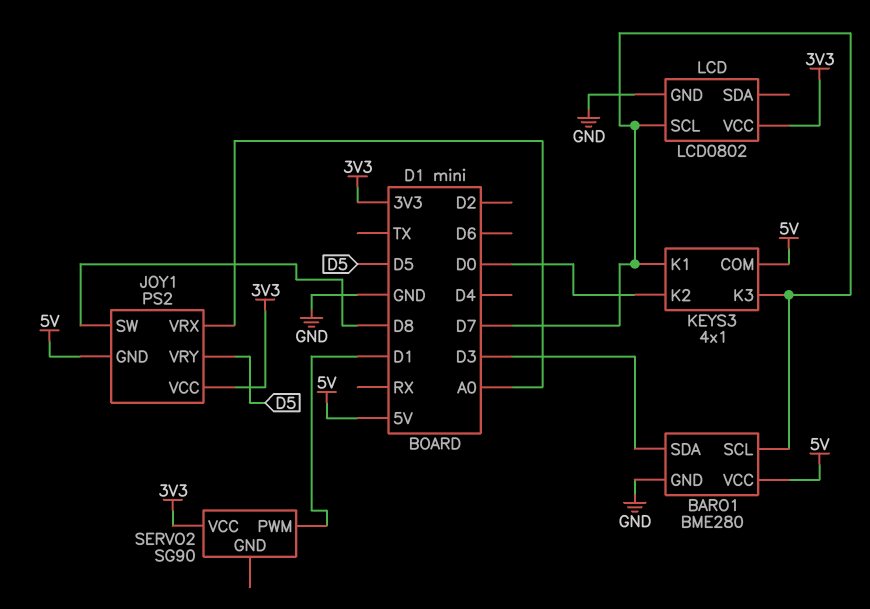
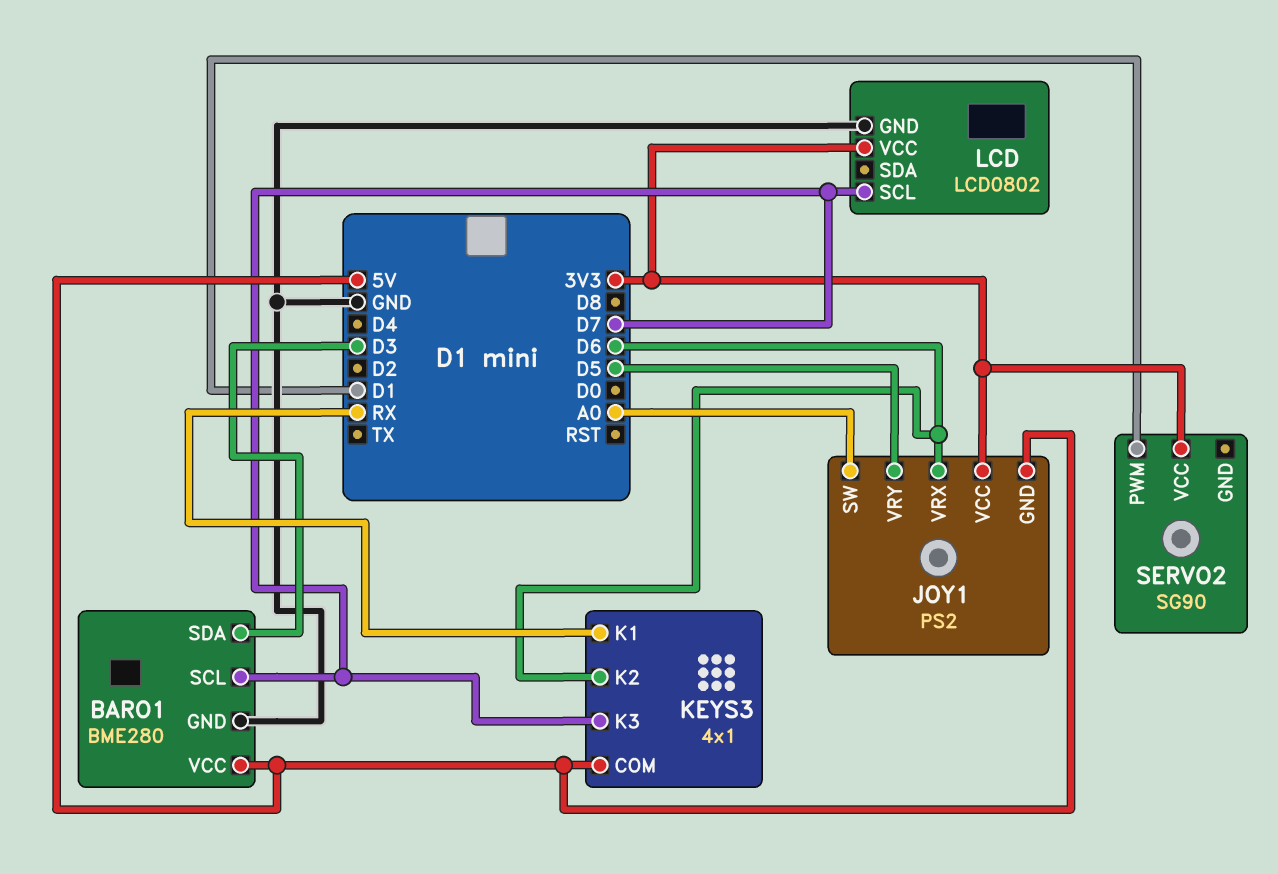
JOY1 pin SW: D8 -> A0
JOY1 pin VRX: A0 -> D6
KEYS3 pin K1: D7 -> RX
KEYS3 pin K2: D0 -> D6

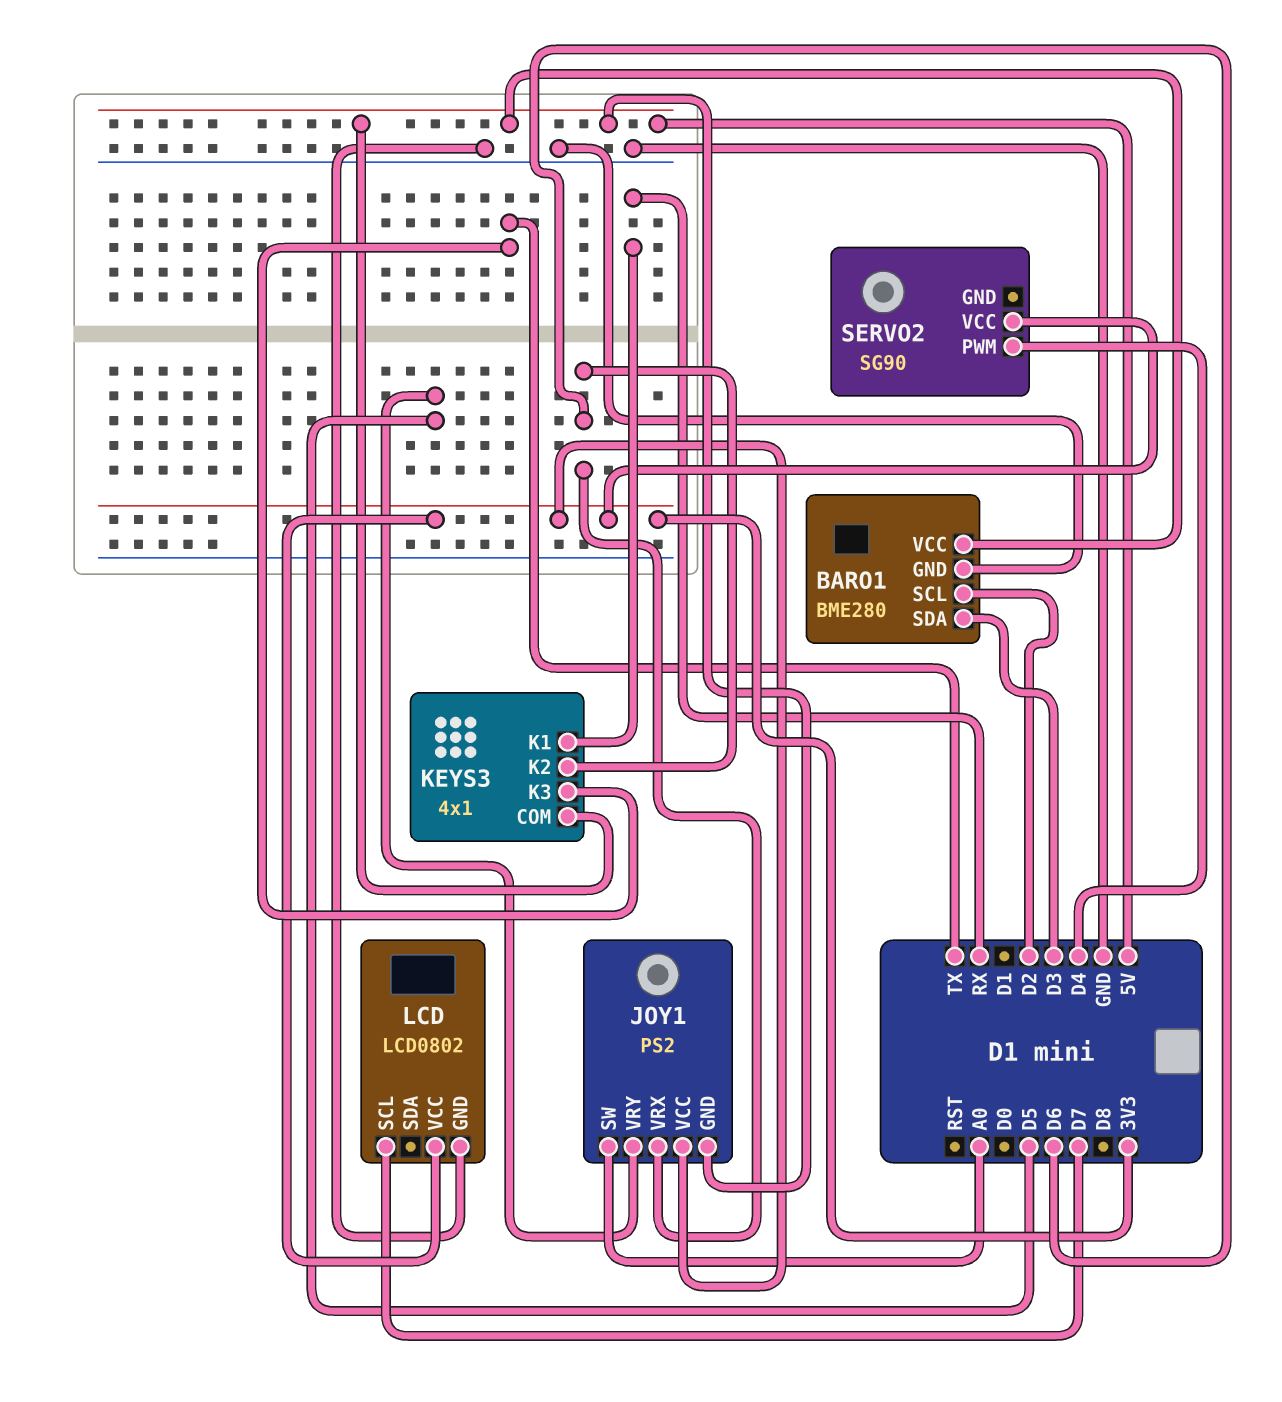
BARO1 pin SCL: D7 -> D2
KEYS3 pin K3: D7 -> TX
SERVO2 pin PWM: D1 -> D4

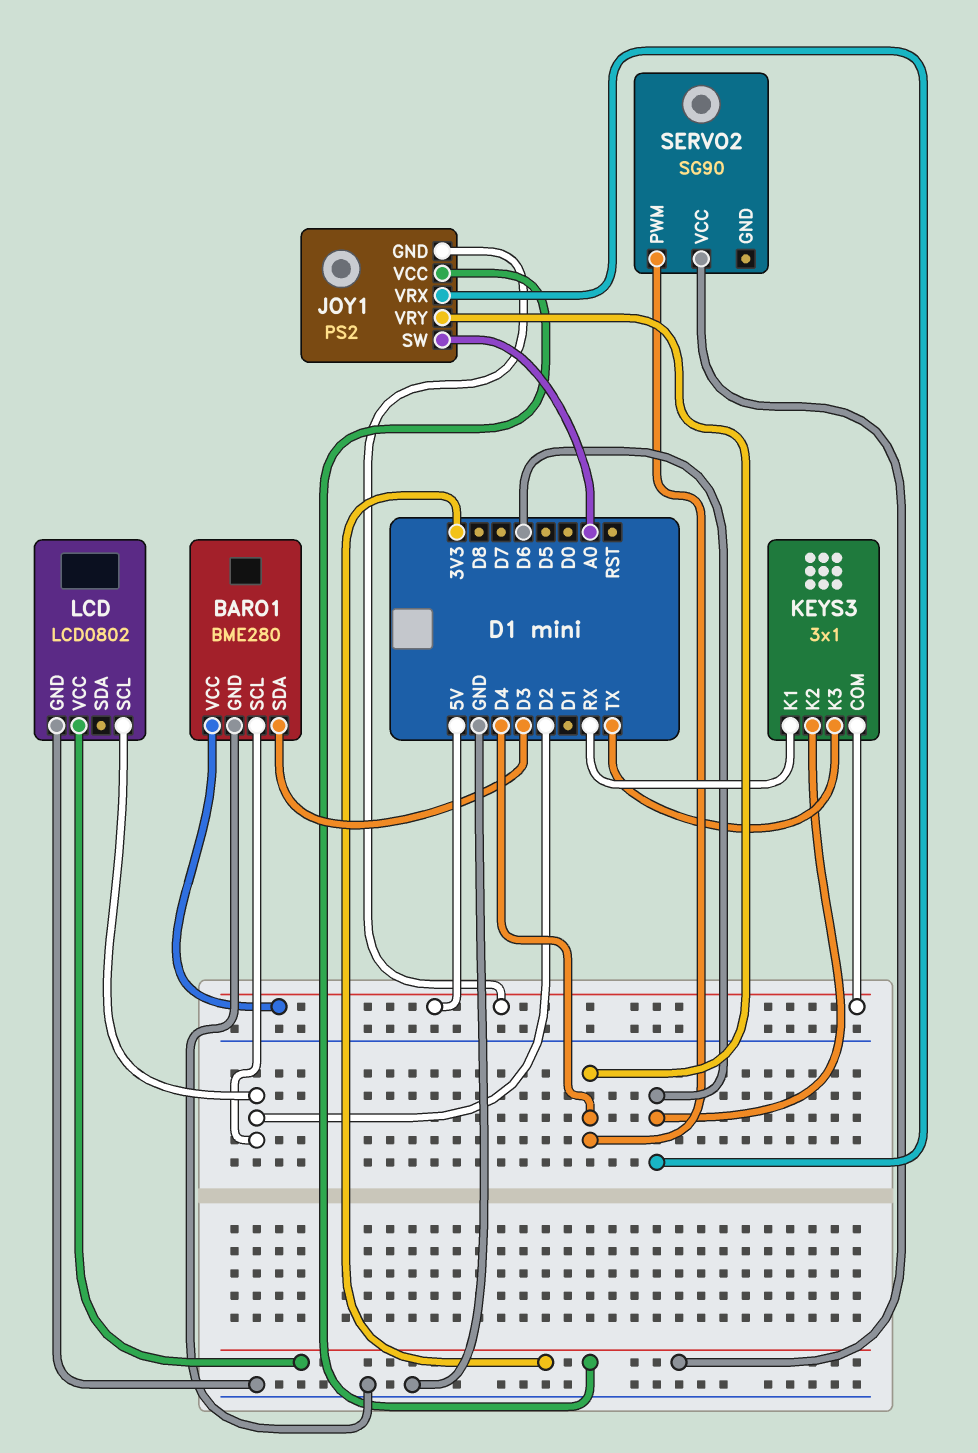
JOY1 pin VRY: D5 -> D4
KEYS3: 4x1 -> 3x1
LCD pin SCL: D7 -> D2

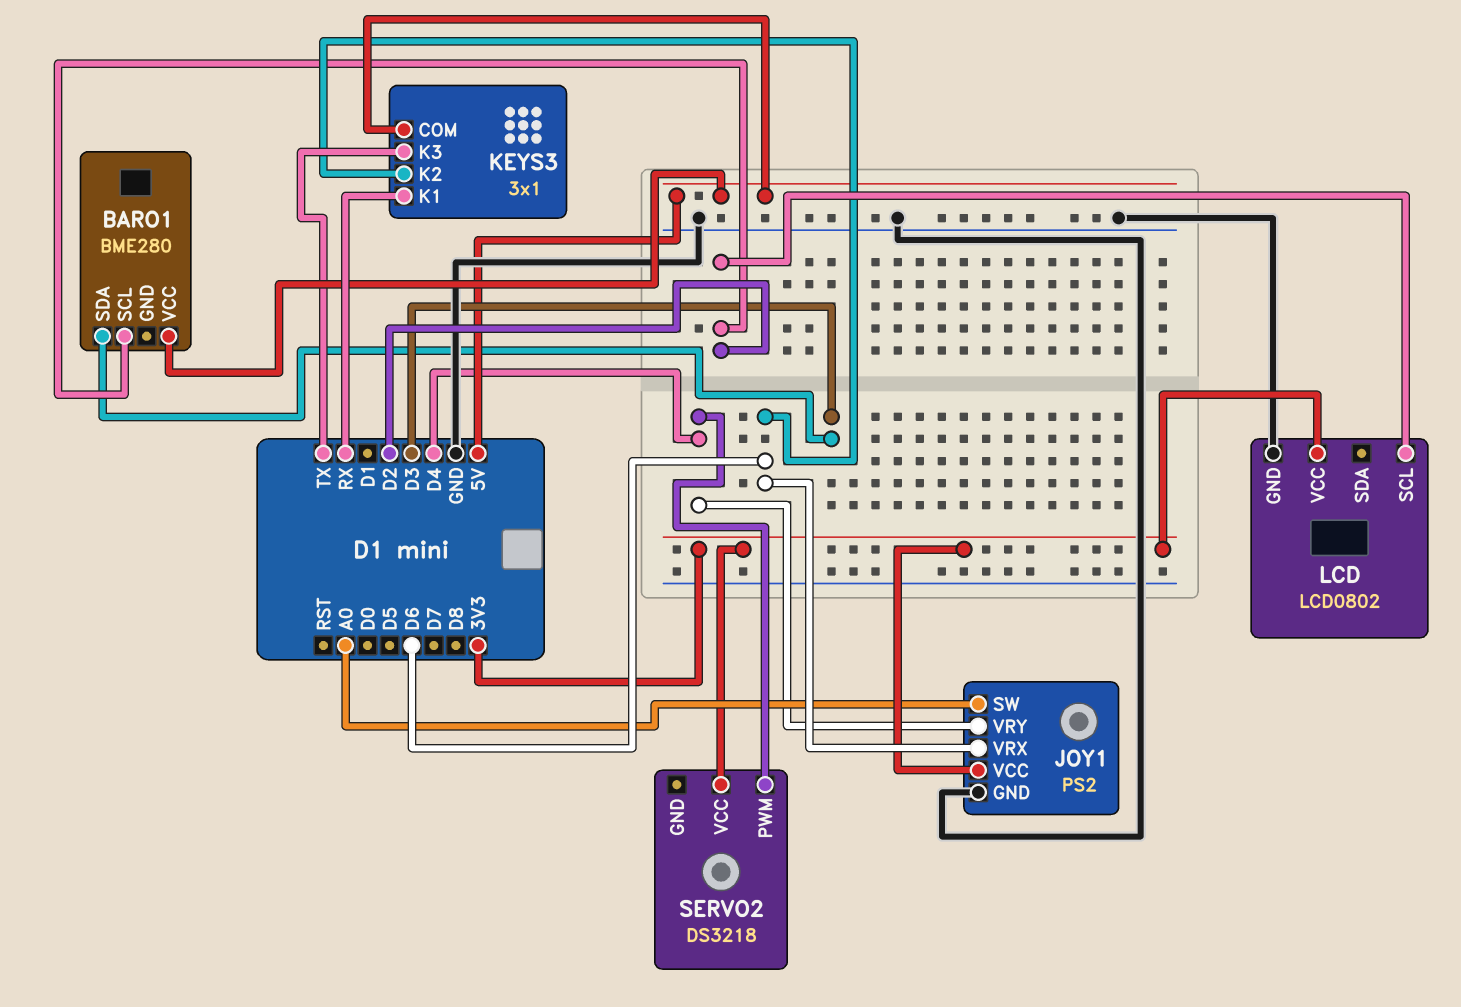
BARO1 pin GND: GND -> none
JOY1 pin GND: 5V -> GND
SERVO2: SG90 -> DS3218

